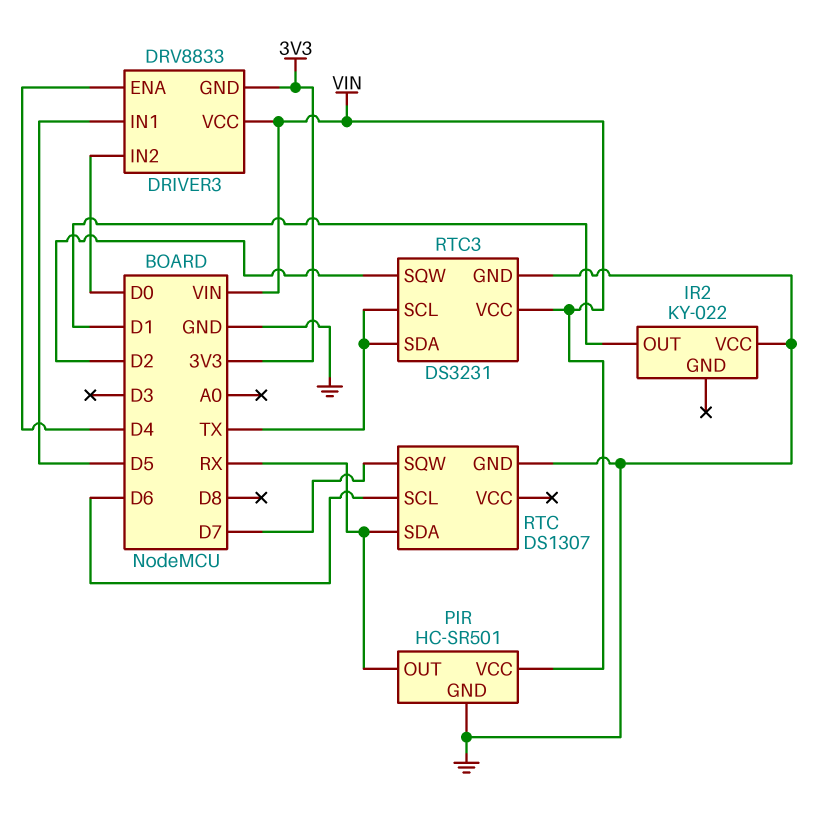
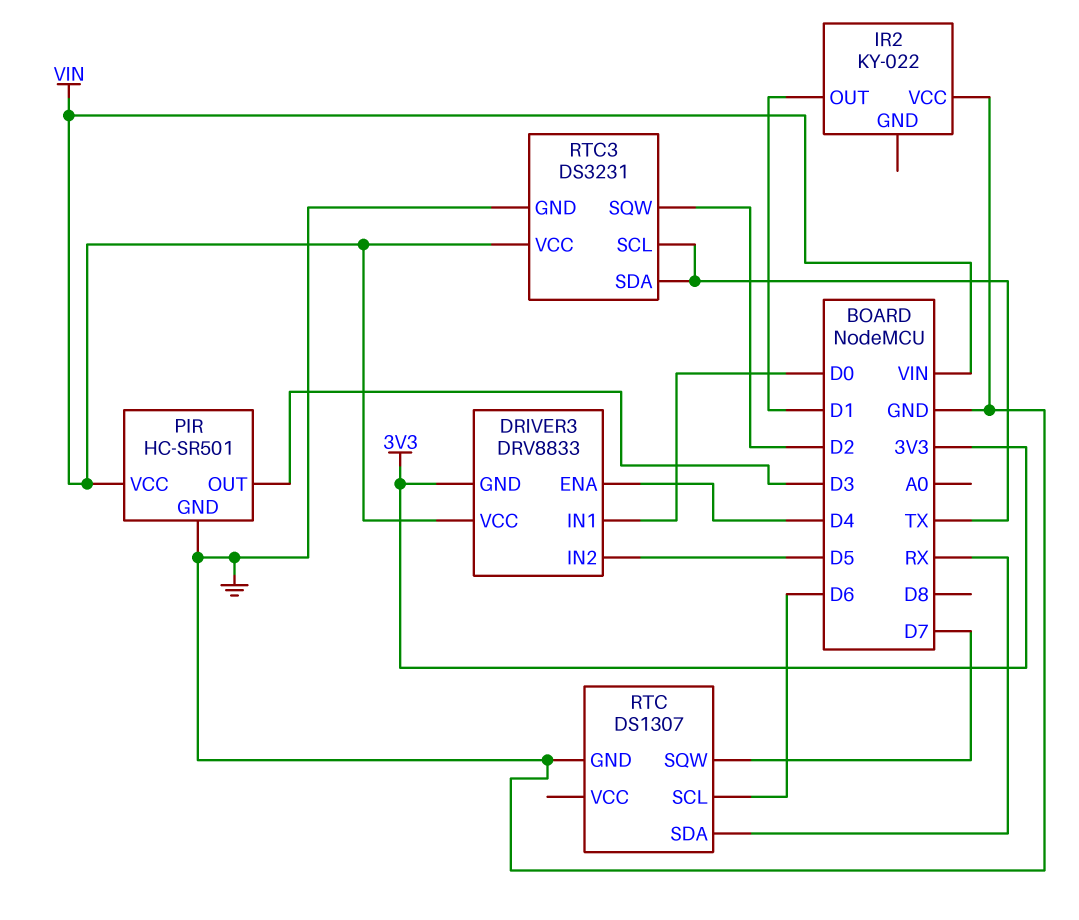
DRIVER3 pin IN1: D5 -> D0
DRIVER3 pin IN2: D0 -> D5
PIR pin OUT: RX -> D3

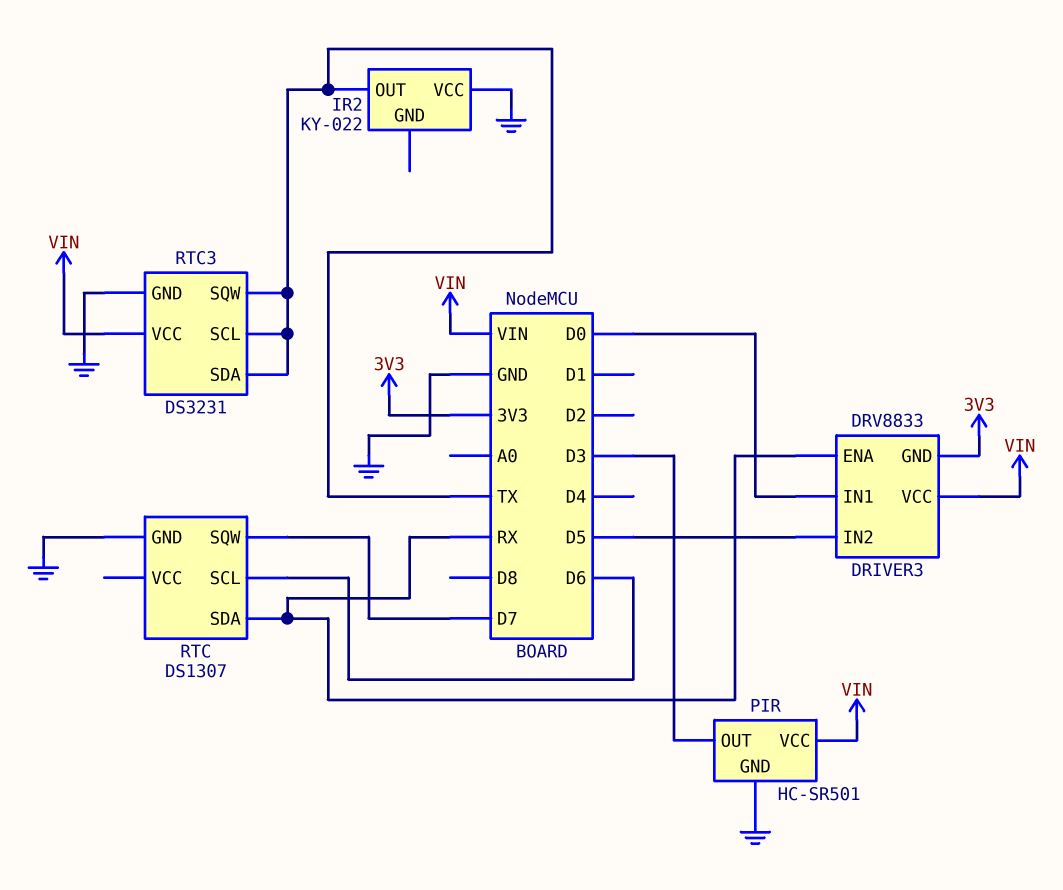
DRIVER3 pin ENA: D4 -> RX
IR2 pin OUT: D1 -> TX
RTC3 pin SQW: D2 -> TX

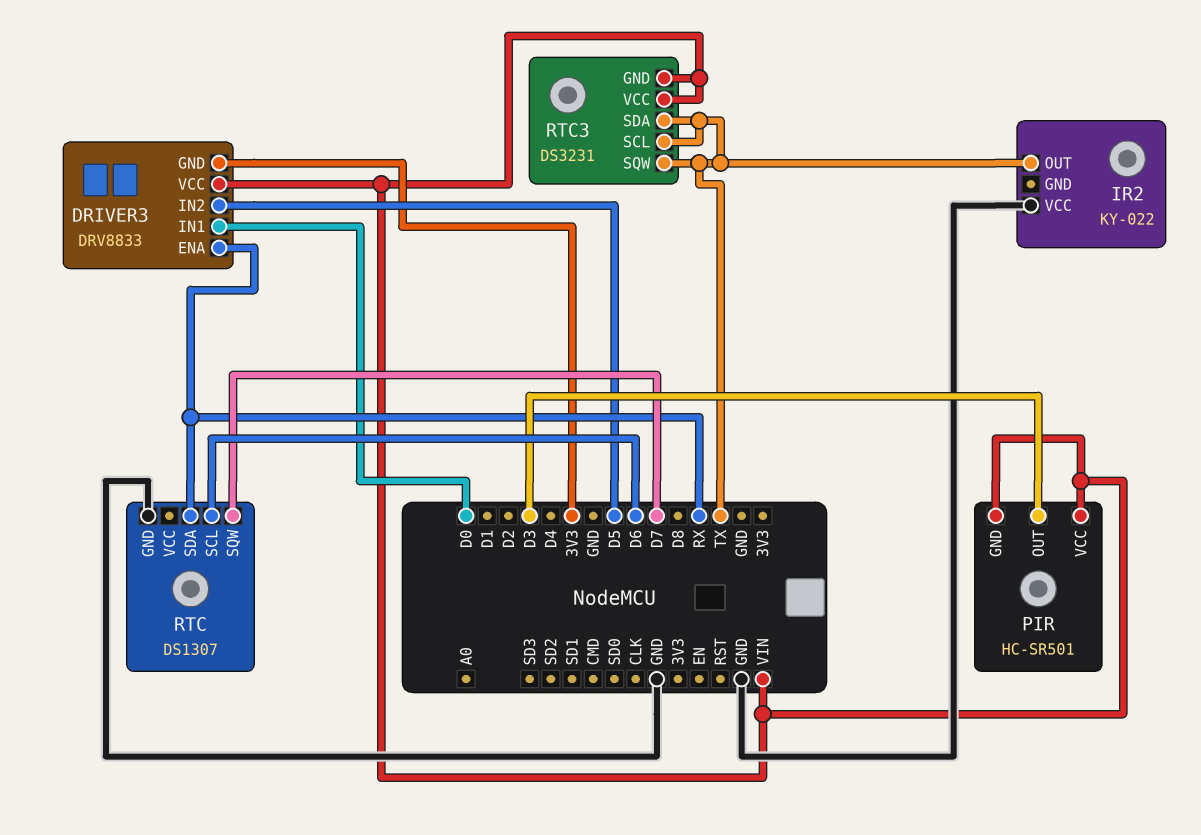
PIR pin GND: GND -> VIN
RTC3 pin GND: GND -> VIN

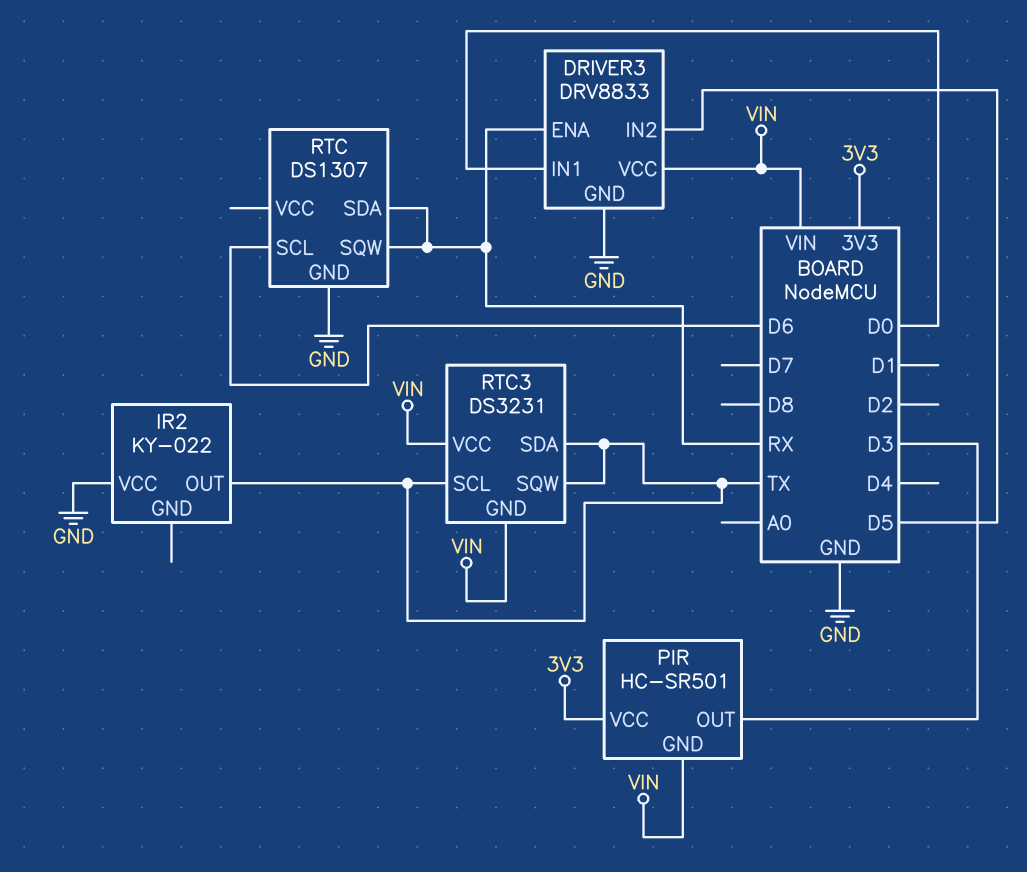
DRIVER3 pin GND: 3V3 -> GND
PIR pin VCC: VIN -> 3V3
RTC pin SQW: D7 -> RX

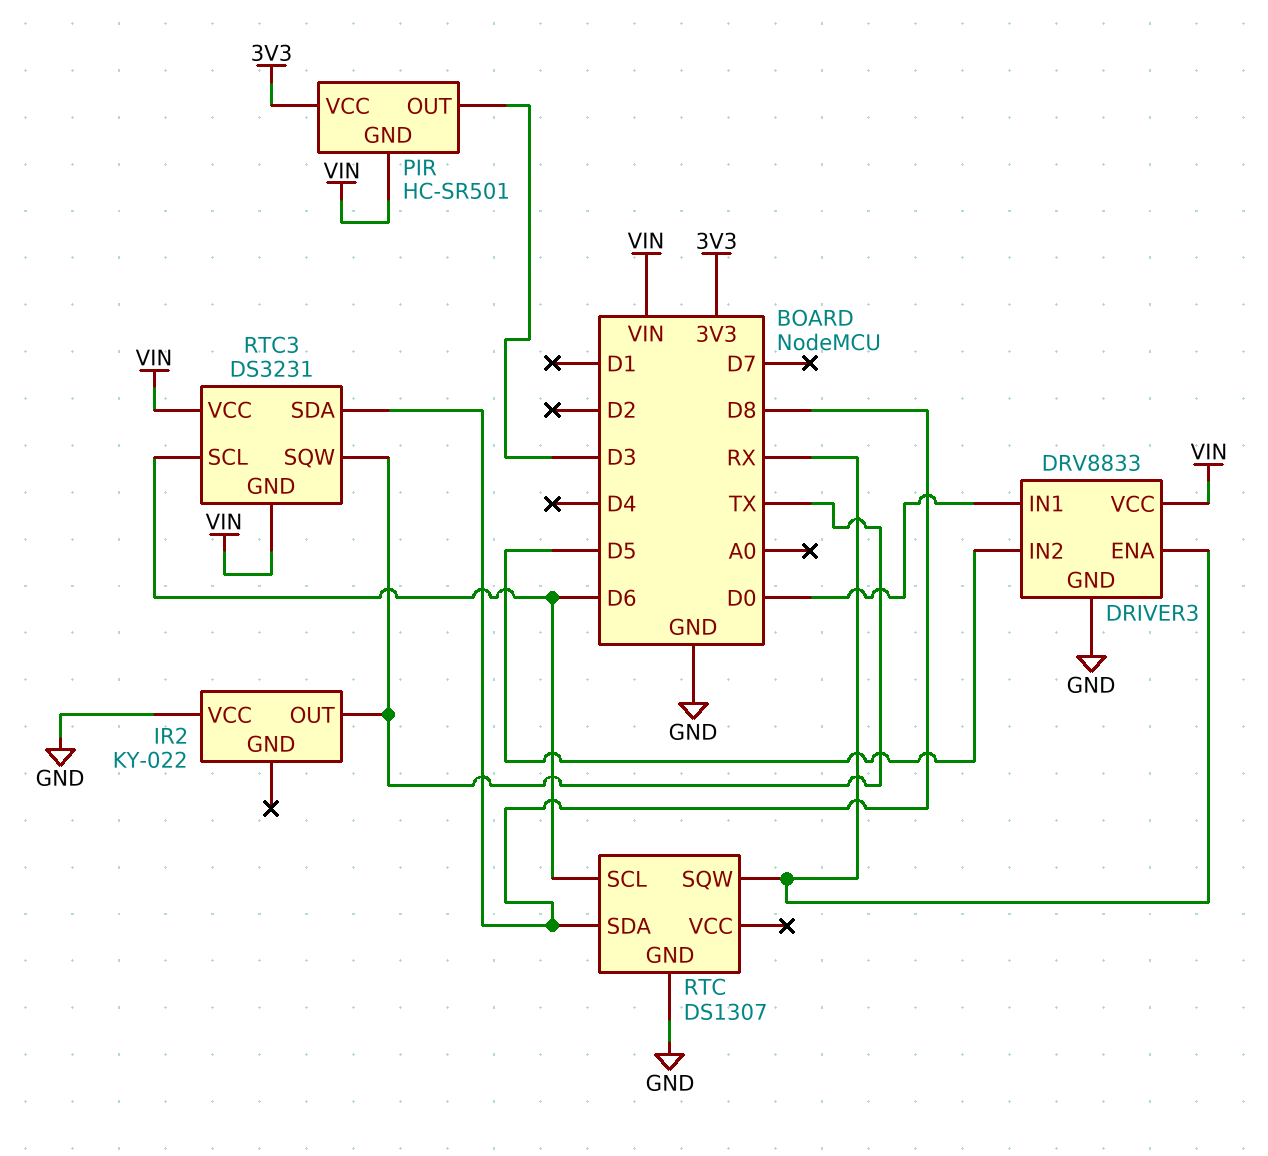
RTC pin SDA: RX -> D8
RTC3 pin SCL: TX -> D6
RTC3 pin SDA: TX -> D8

